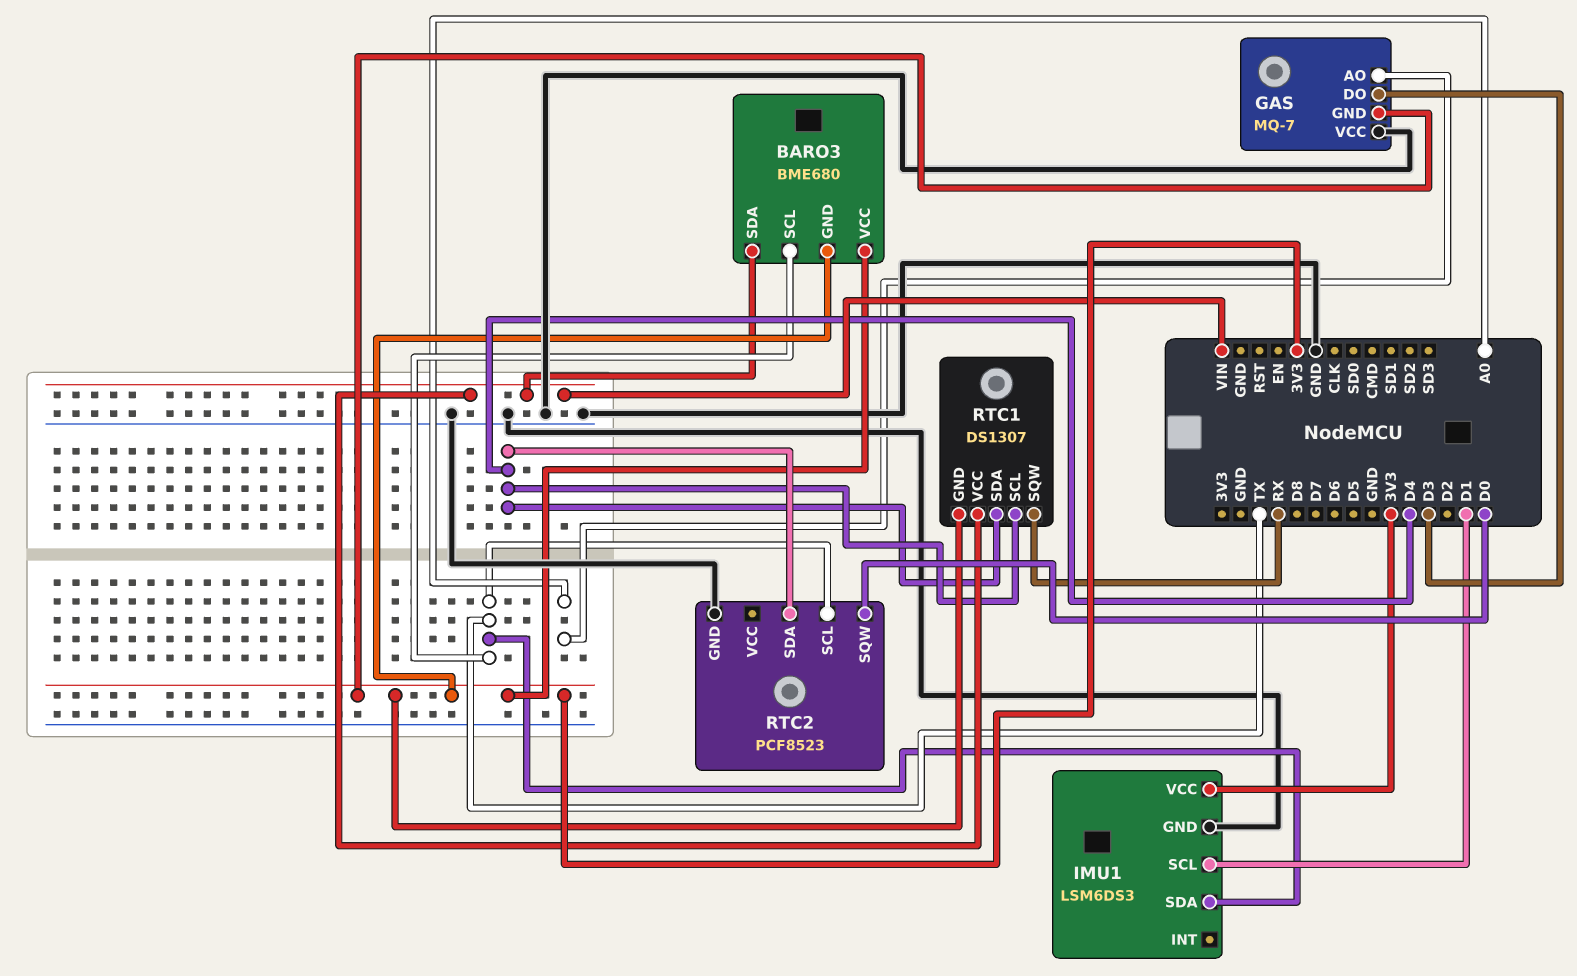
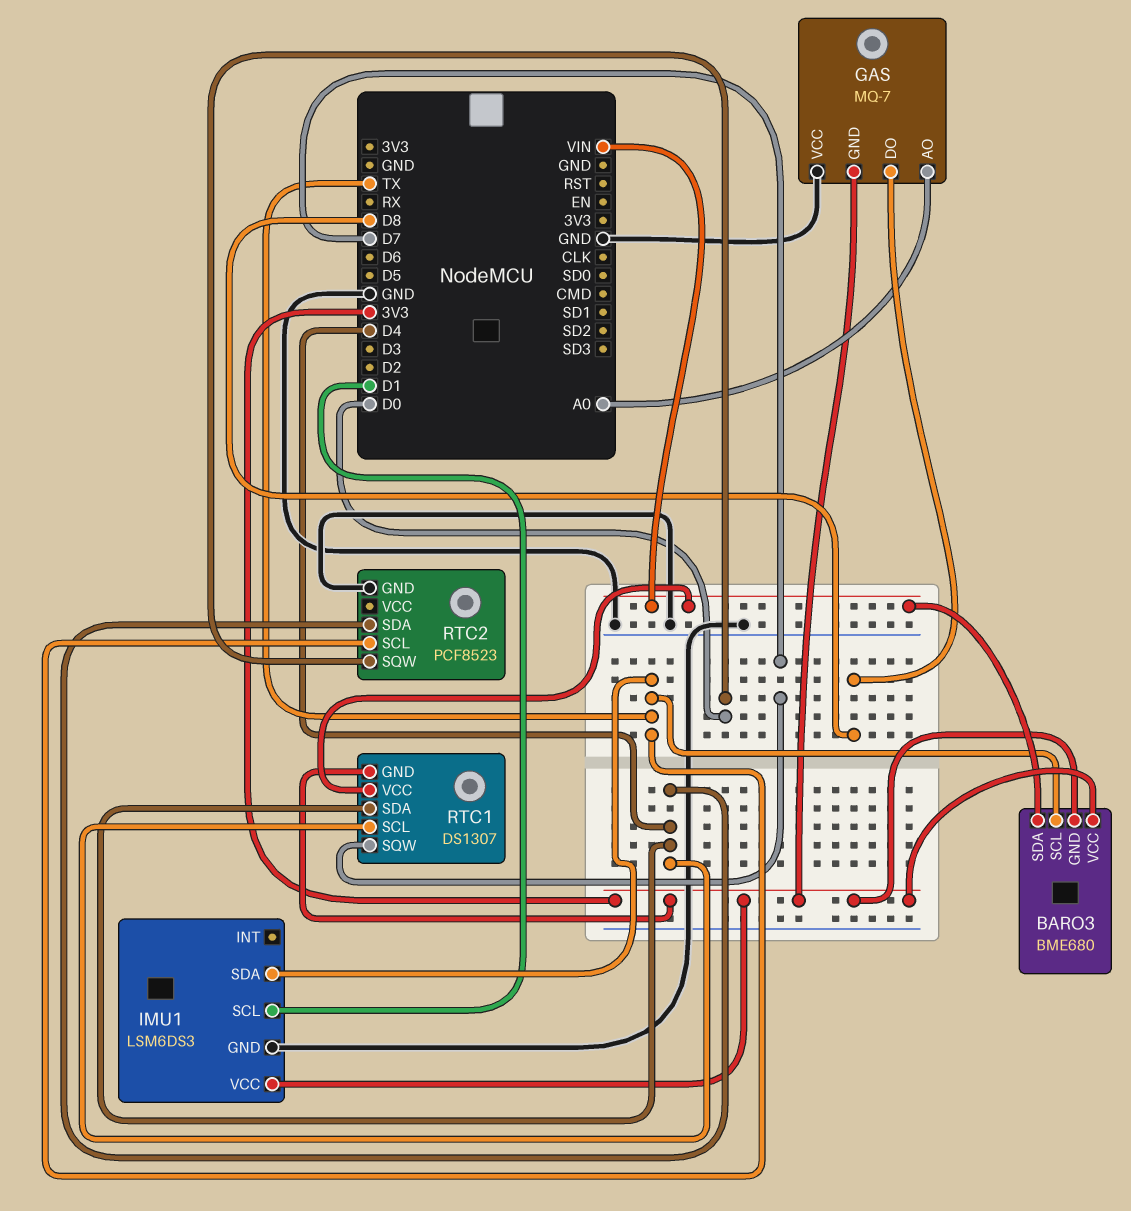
GAS pin DO: D3 -> D8
RTC1 pin SQW: RX -> D7

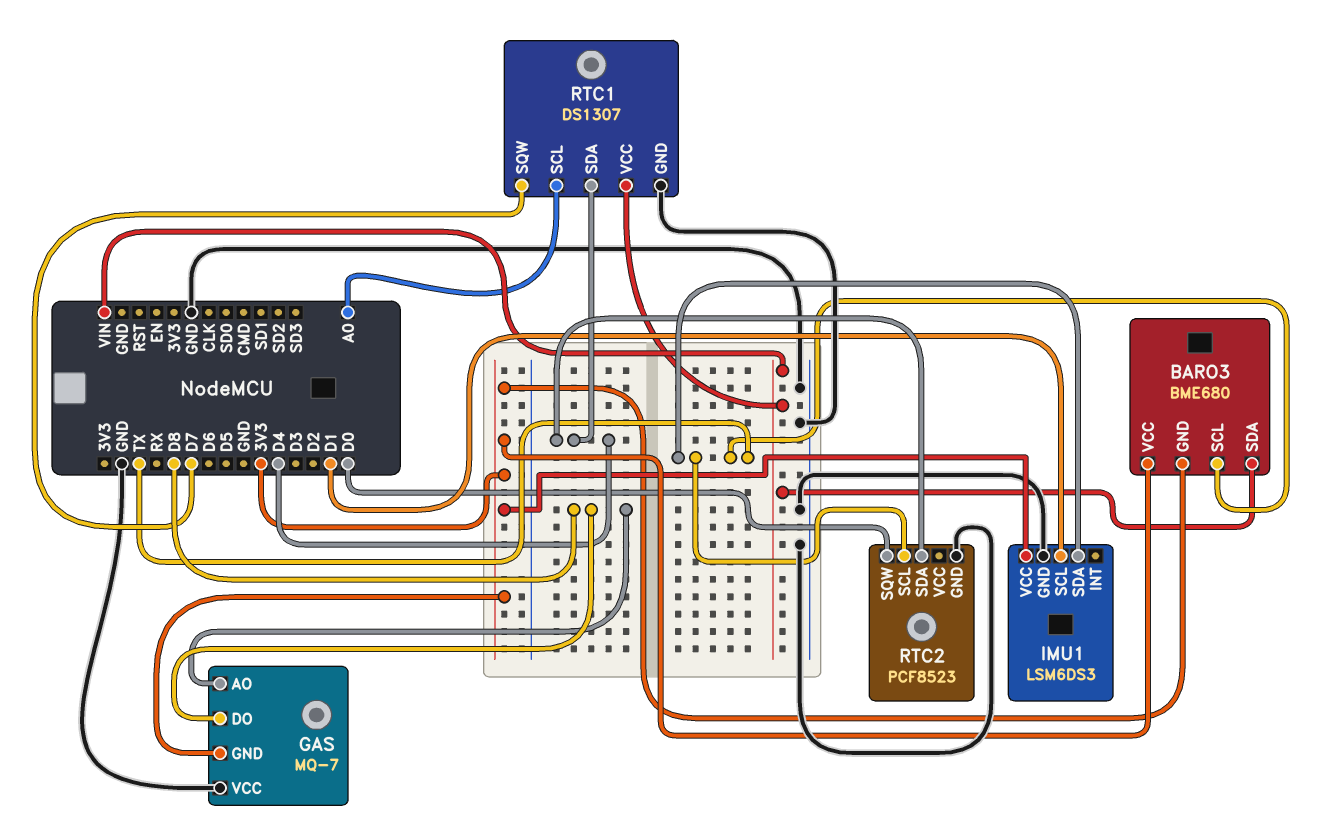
GAS pin AO: A0 -> D8
RTC1 pin GND: 3V3 -> GND
RTC1 pin SCL: D4 -> A0

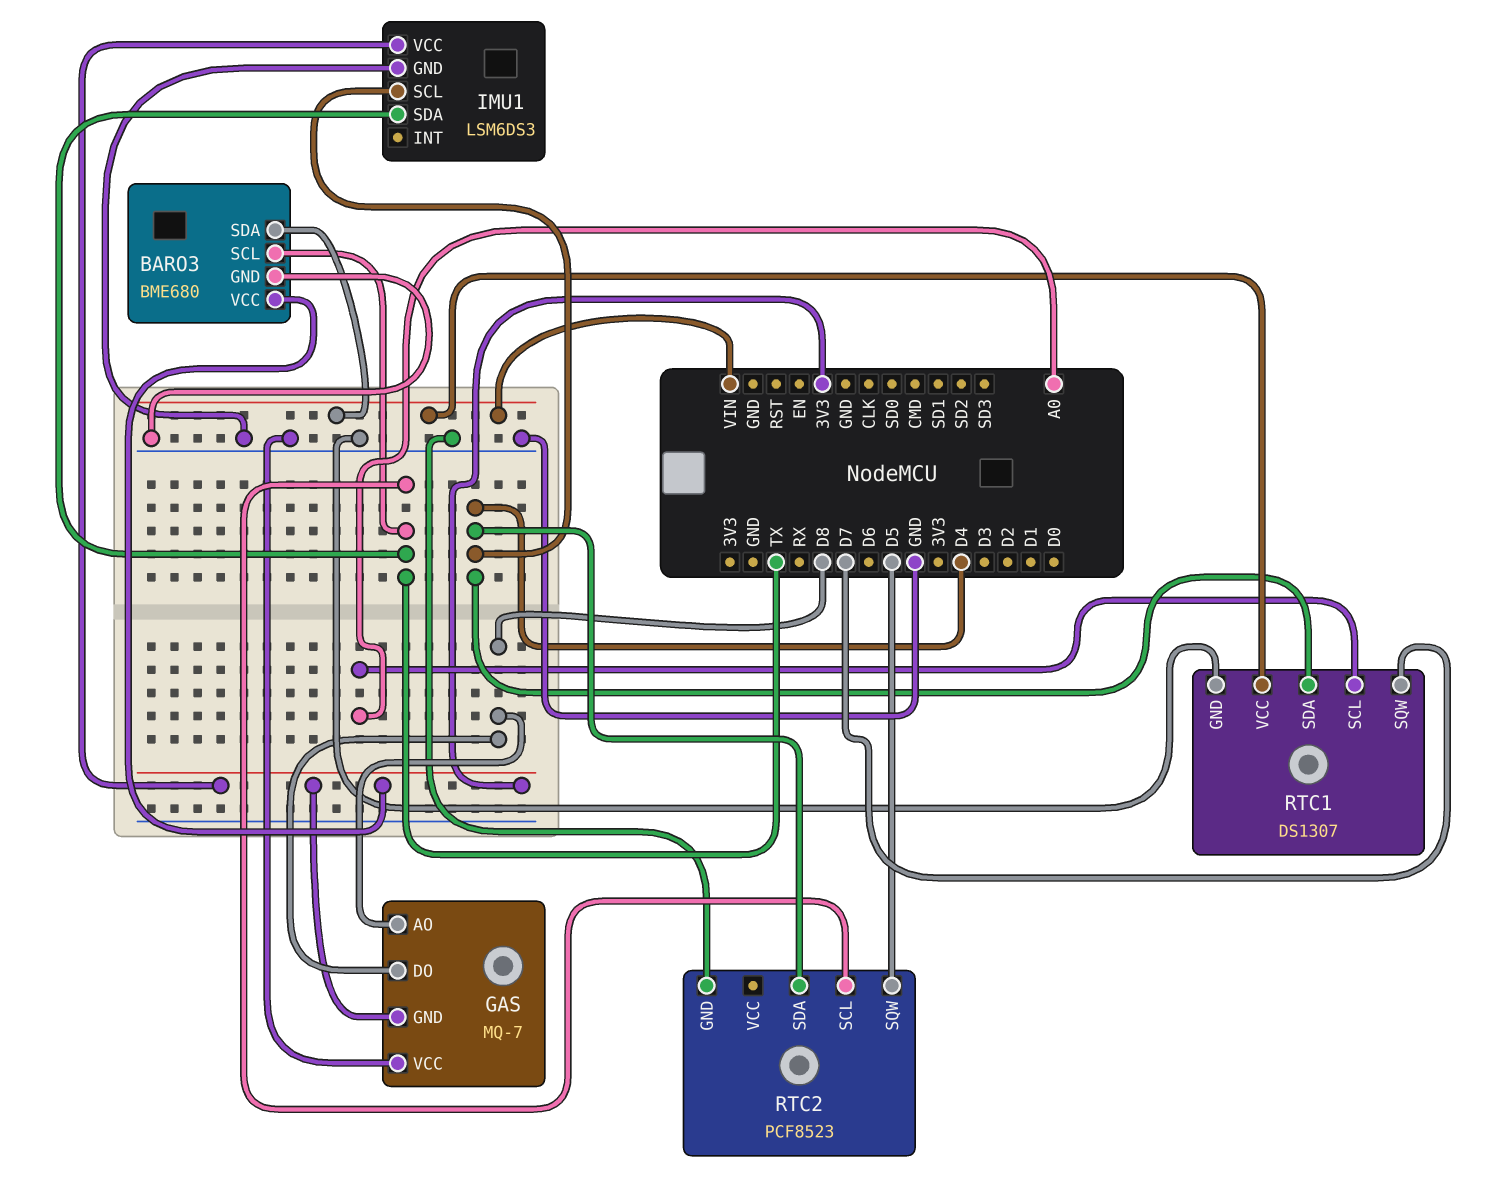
BARO3 pin GND: 3V3 -> GND
IMU1 pin SCL: D1 -> D4
RTC2 pin SQW: D0 -> D5

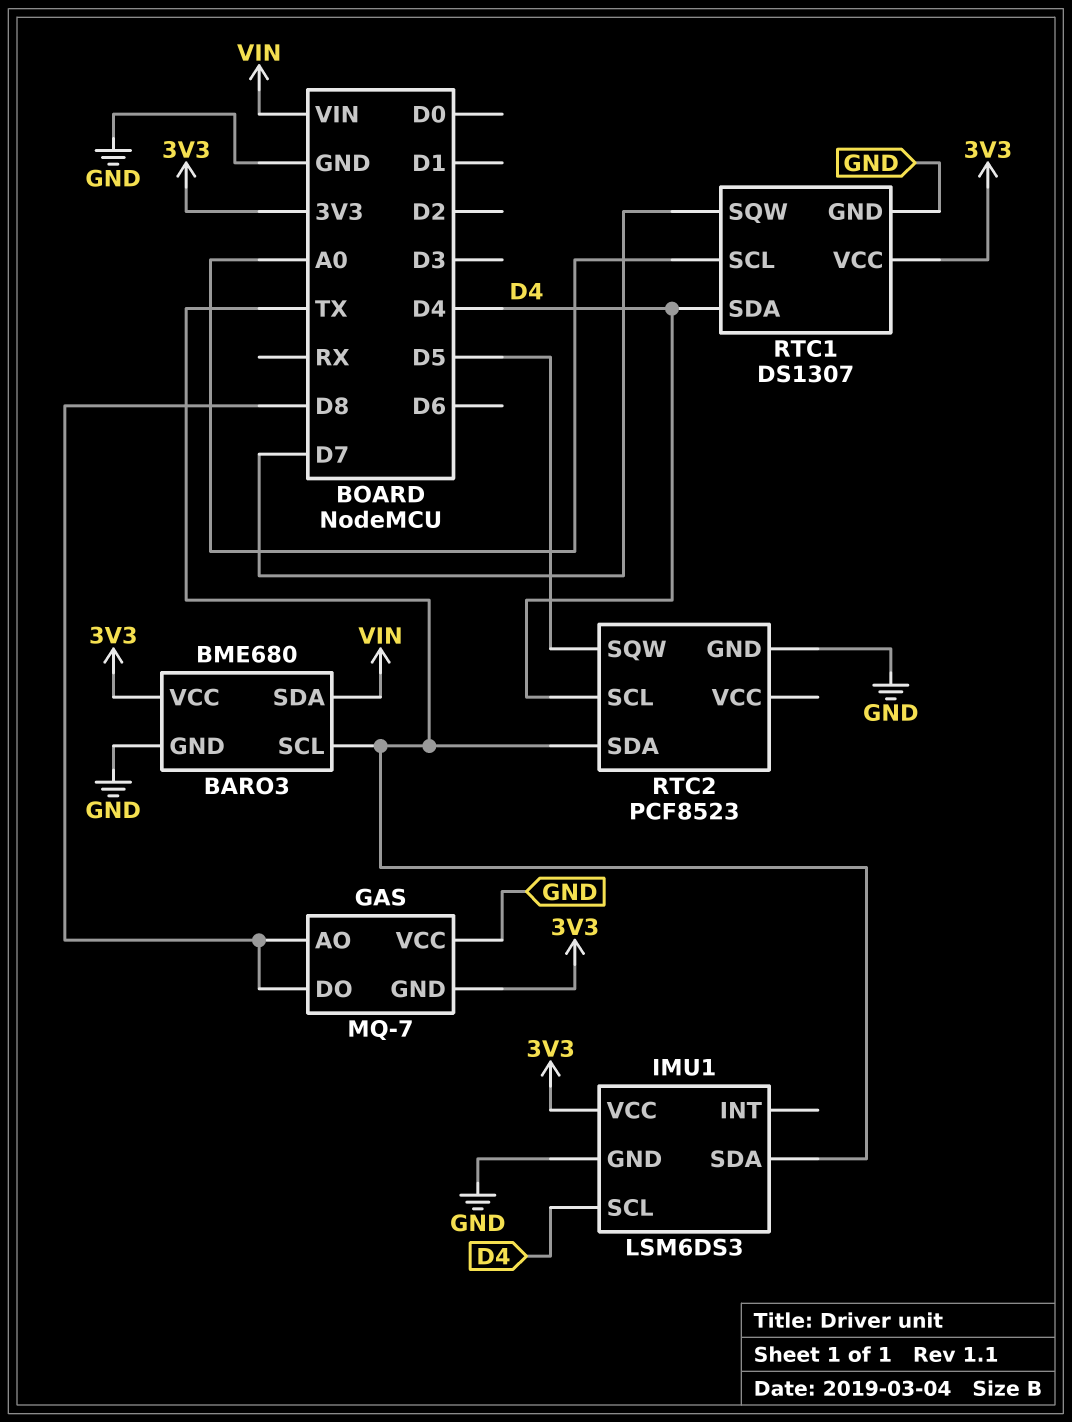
RTC1 pin VCC: VIN -> 3V3
RTC2 pin SCL: TX -> D4
RTC2 pin SDA: D4 -> TX

